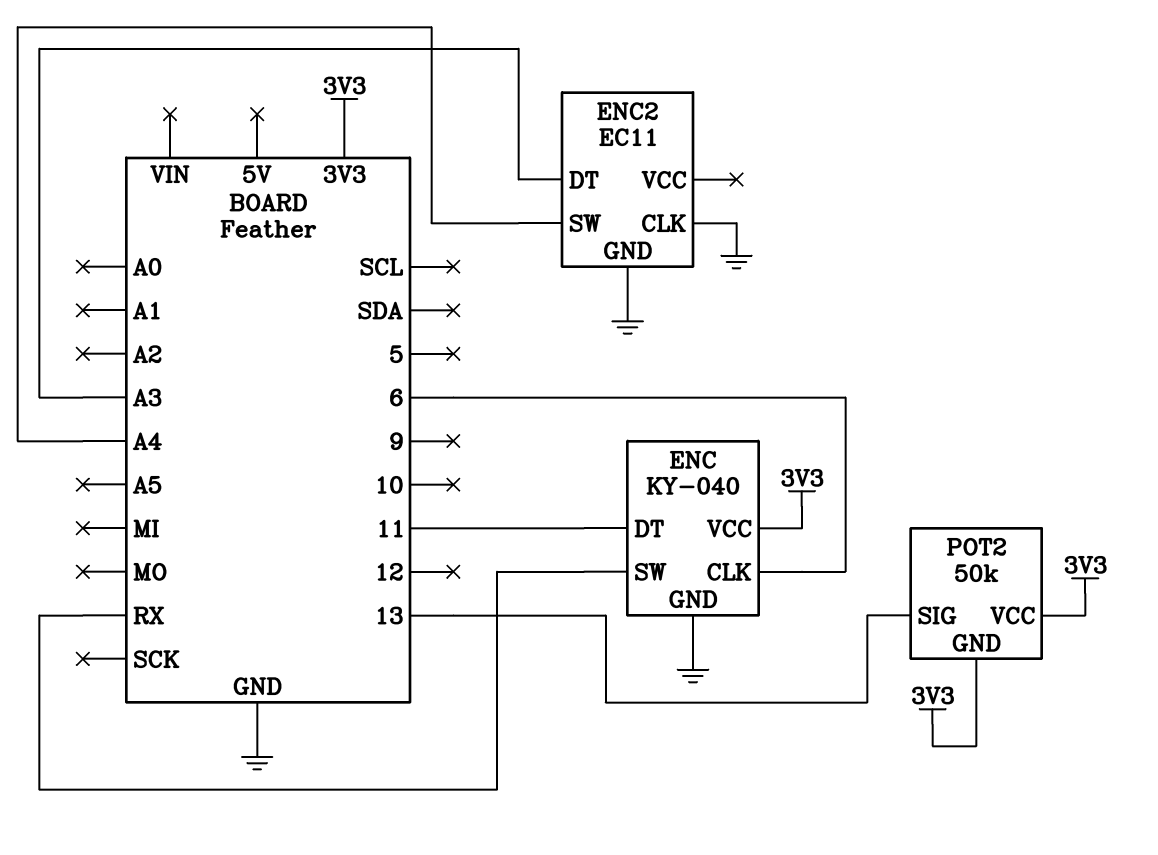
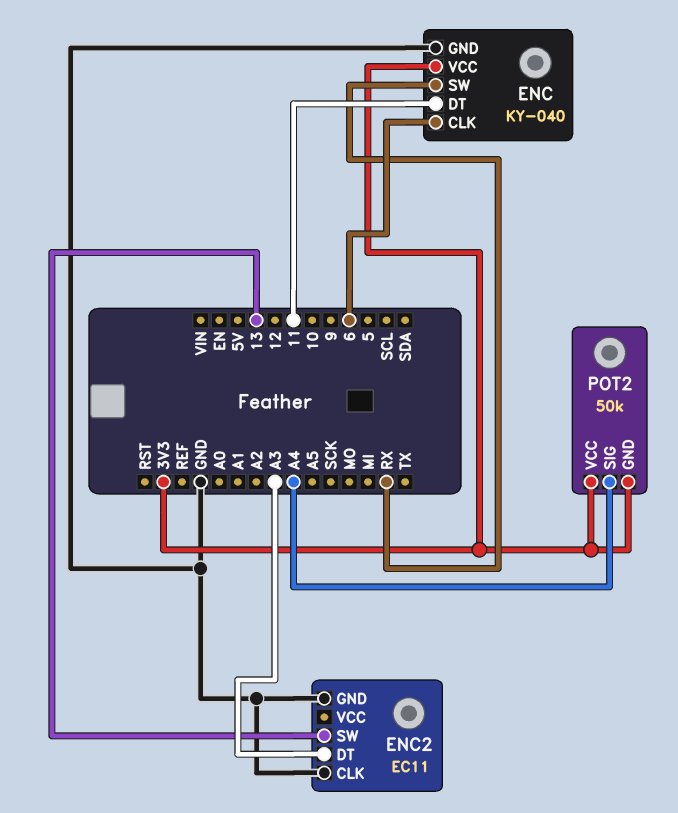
ENC2 pin SW: A4 -> 13
POT2 pin SIG: 13 -> A4

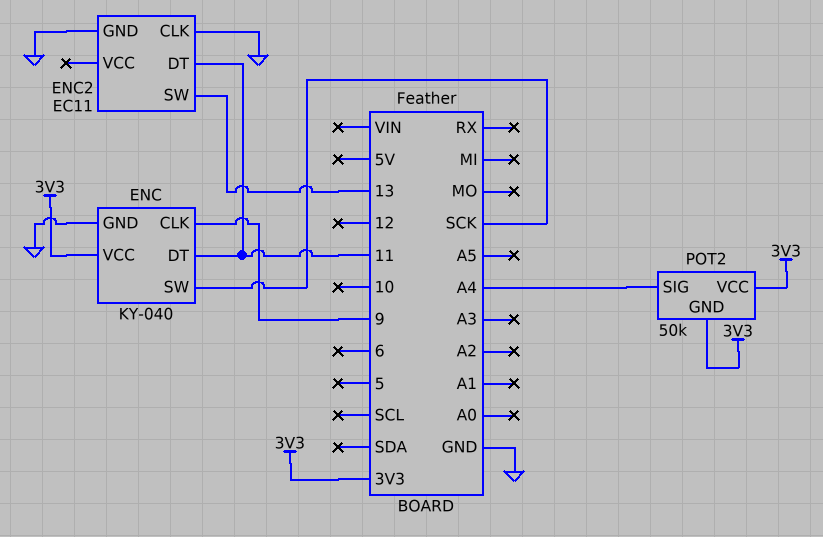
ENC pin CLK: 6 -> 9
ENC pin SW: RX -> SCK
ENC2 pin DT: A3 -> 11

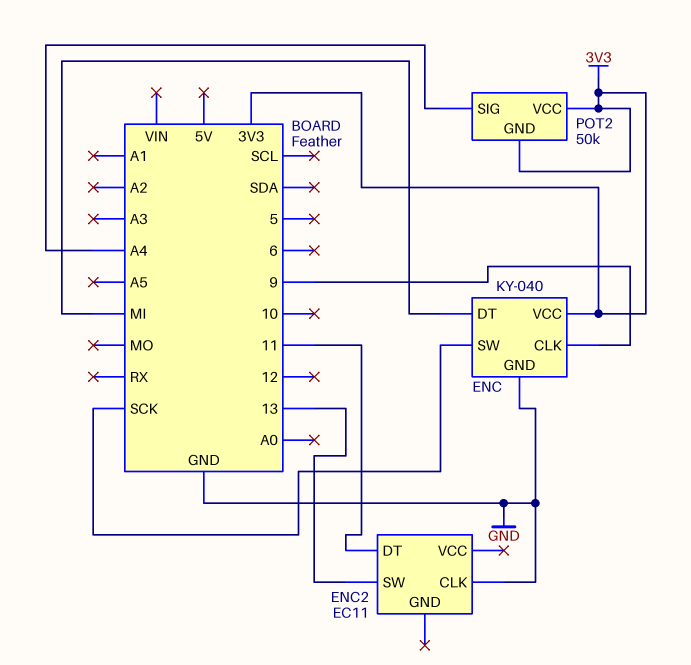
ENC pin DT: 11 -> MI
ENC2 pin GND: GND -> none

